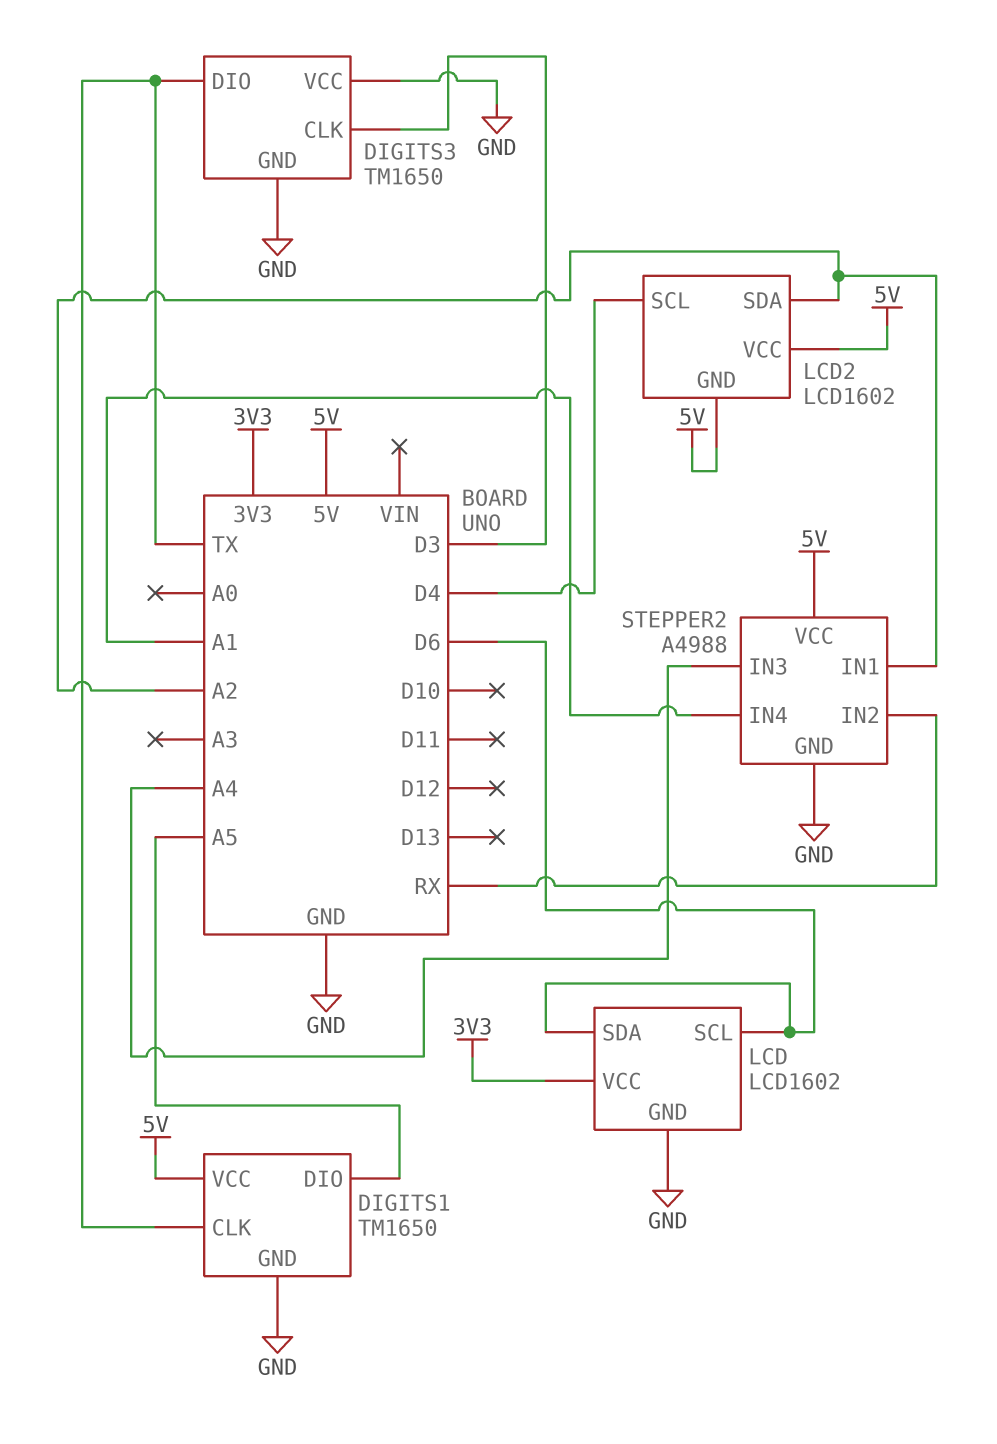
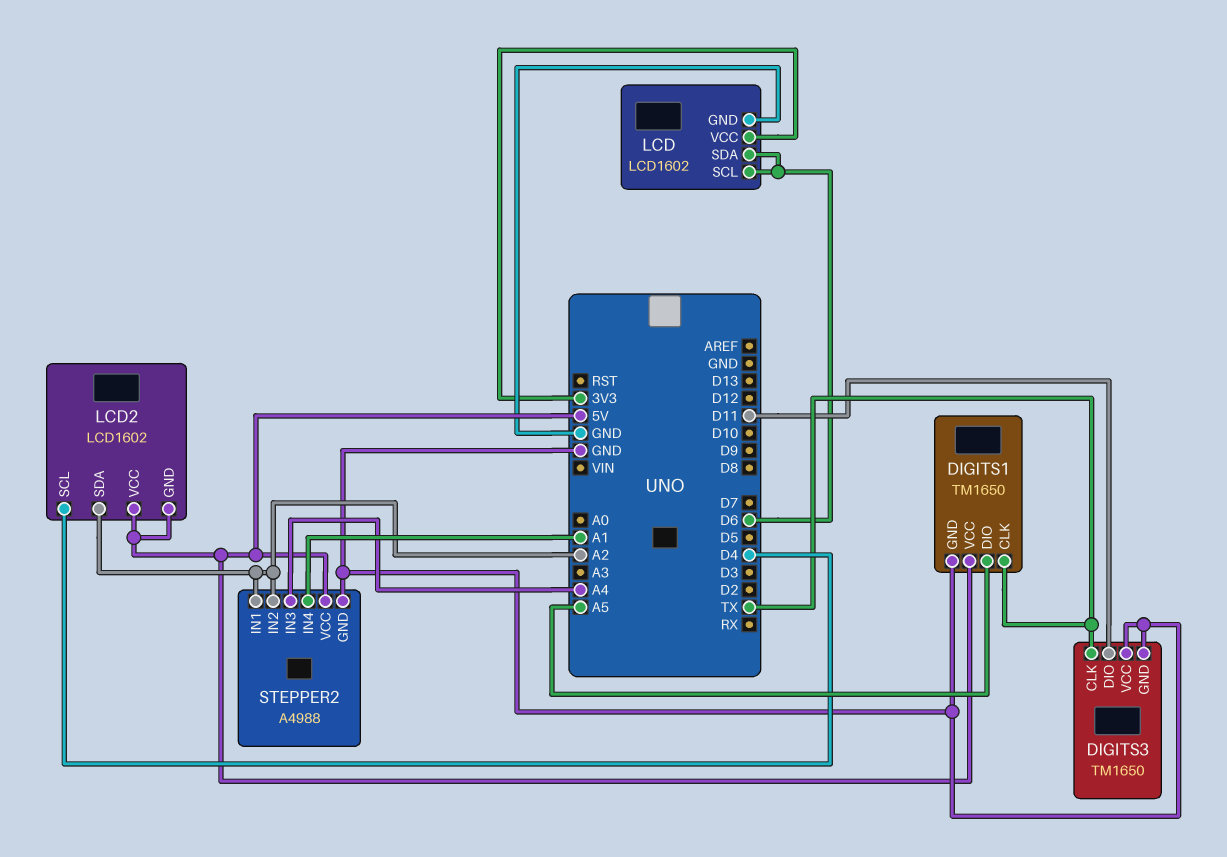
DIGITS3 pin CLK: D3 -> TX
DIGITS3 pin DIO: TX -> D11
STEPPER2 pin IN2: RX -> A2

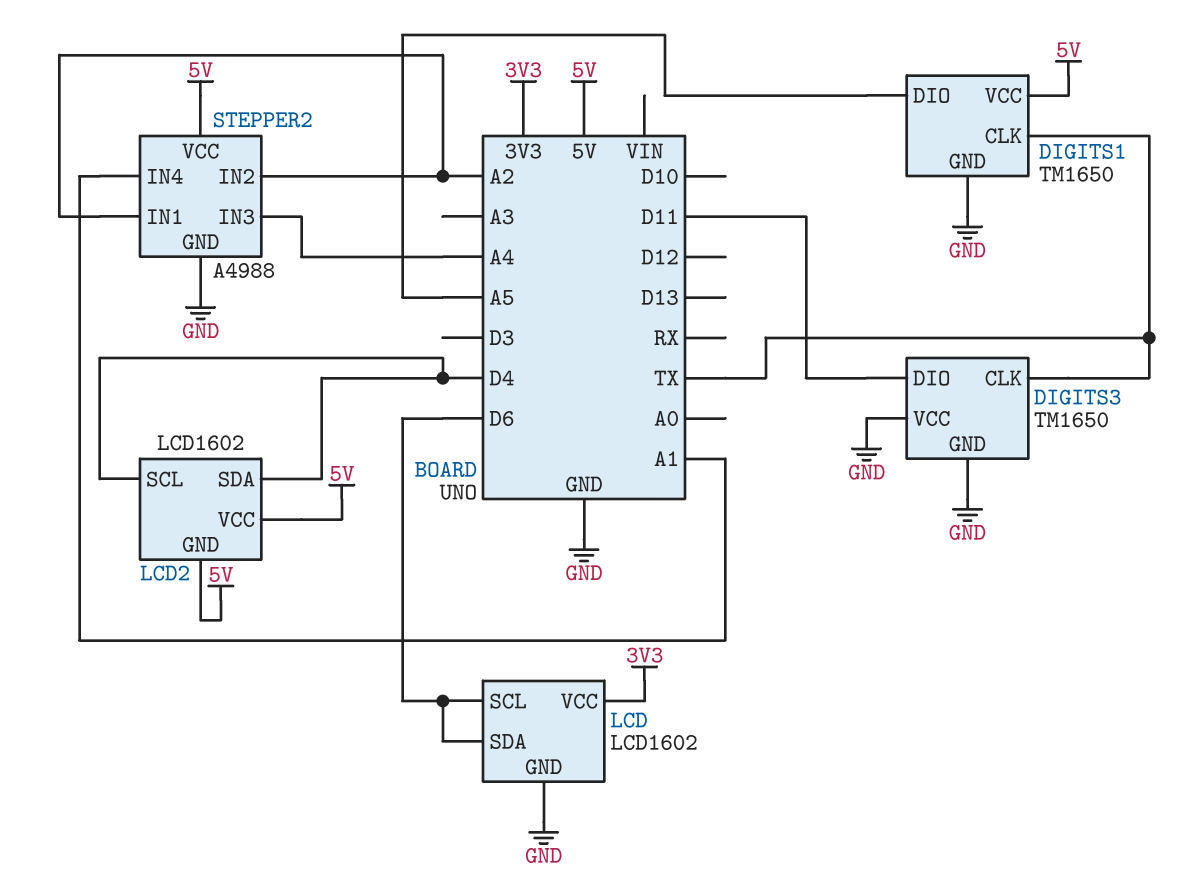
LCD2 pin SDA: A2 -> D4

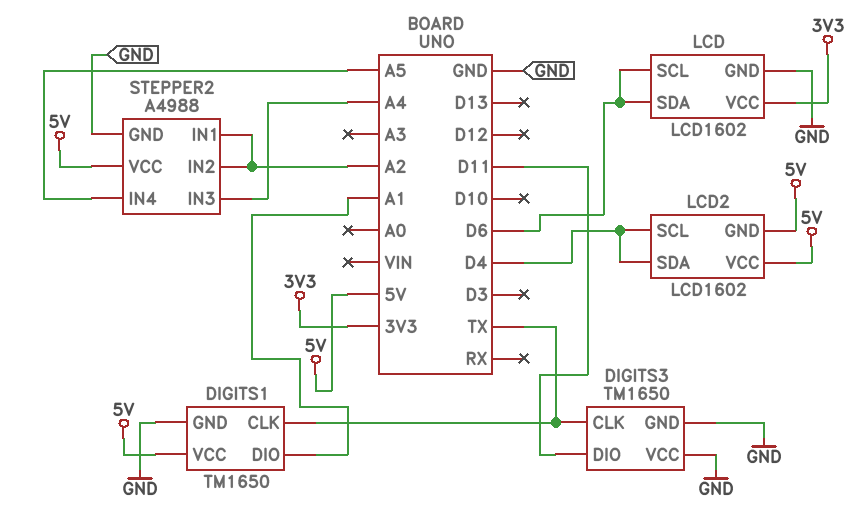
DIGITS1 pin DIO: A5 -> A1
STEPPER2 pin IN4: A1 -> A5

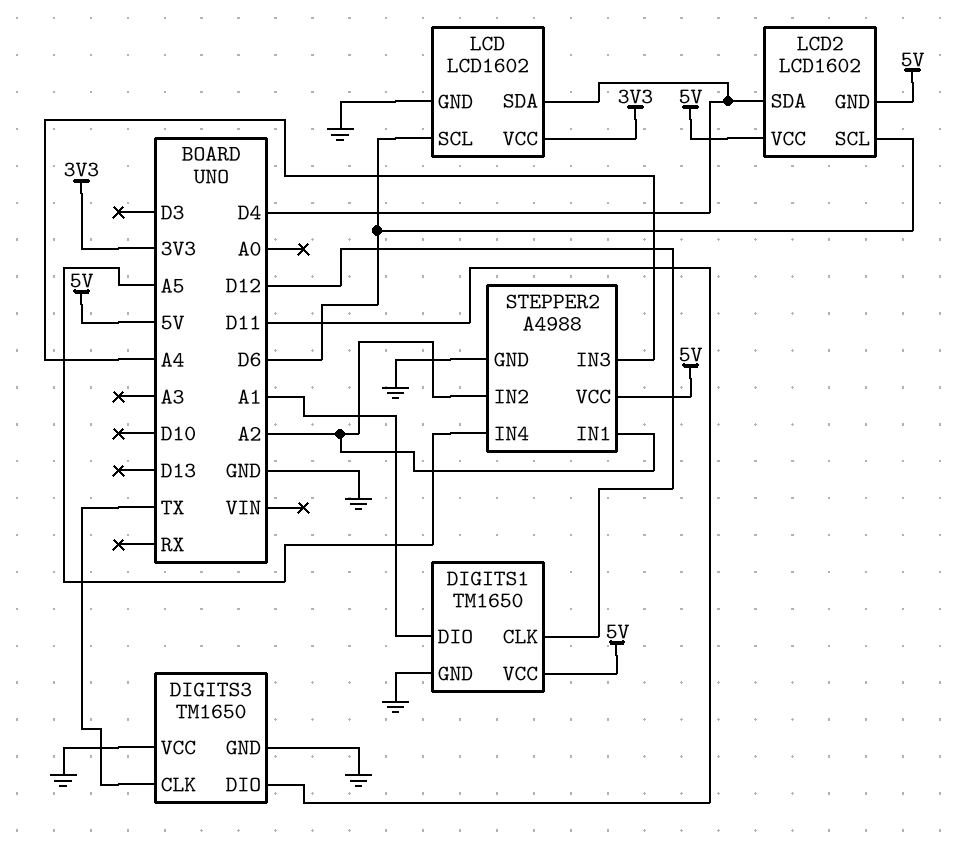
DIGITS1 pin CLK: TX -> D12
LCD pin SDA: D6 -> D4
LCD2 pin SCL: D4 -> D6

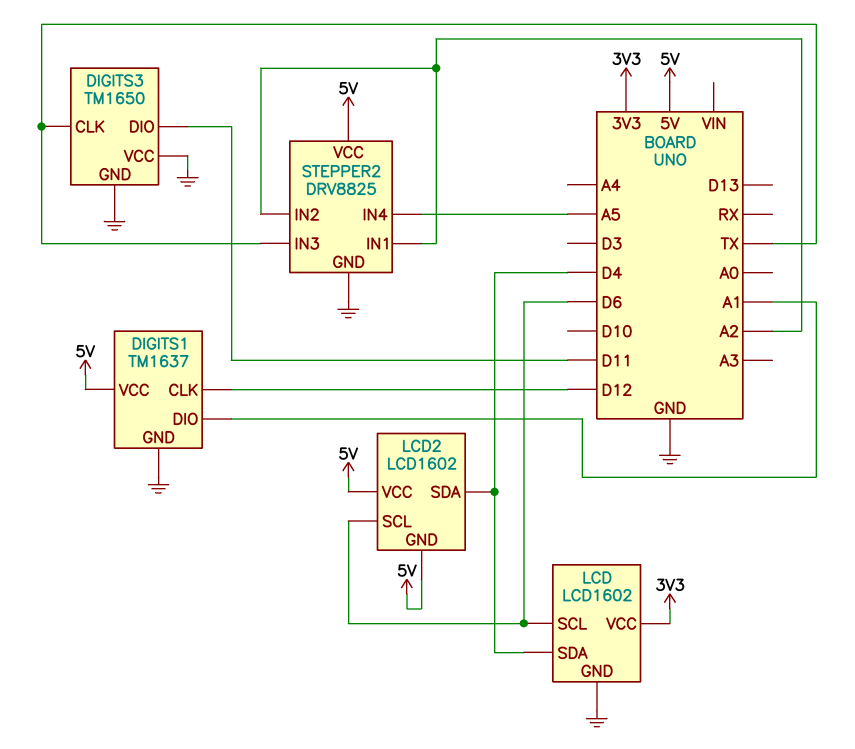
DIGITS1: TM1650 -> TM1637
STEPPER2: A4988 -> DRV8825
STEPPER2 pin IN3: A4 -> TX

